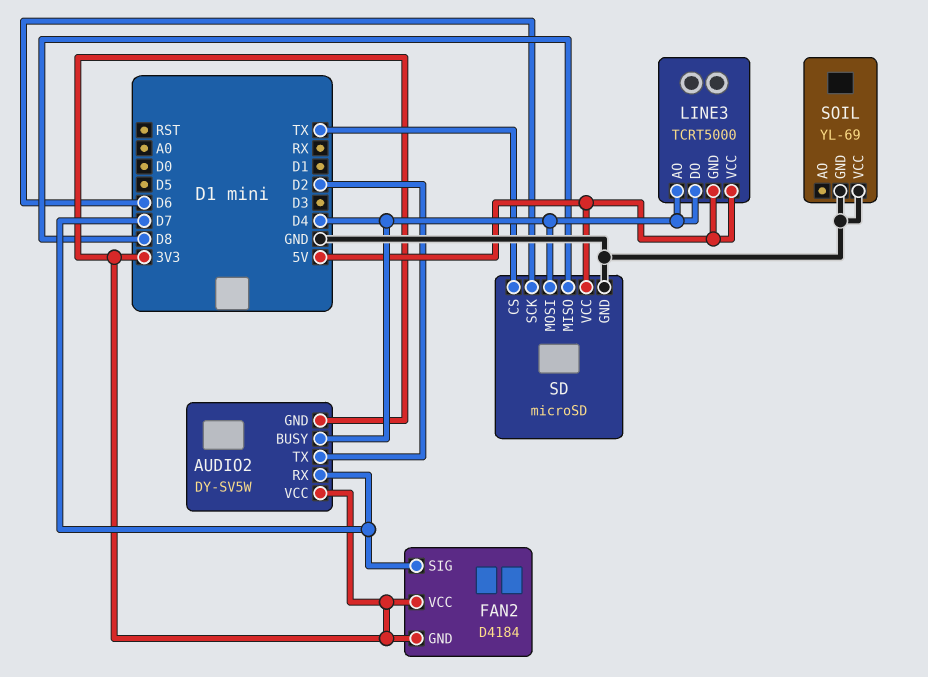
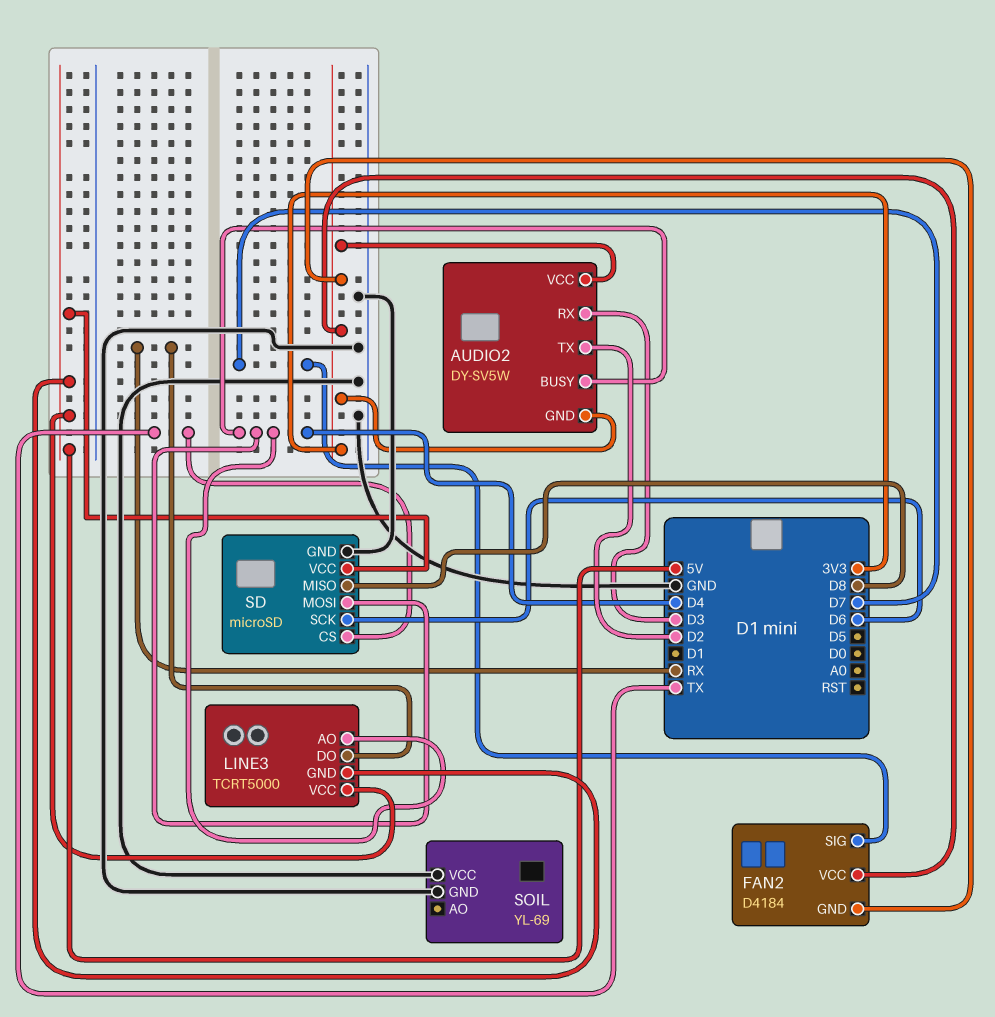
AUDIO2 pin RX: D7 -> D3
LINE3 pin DO: D4 -> RX

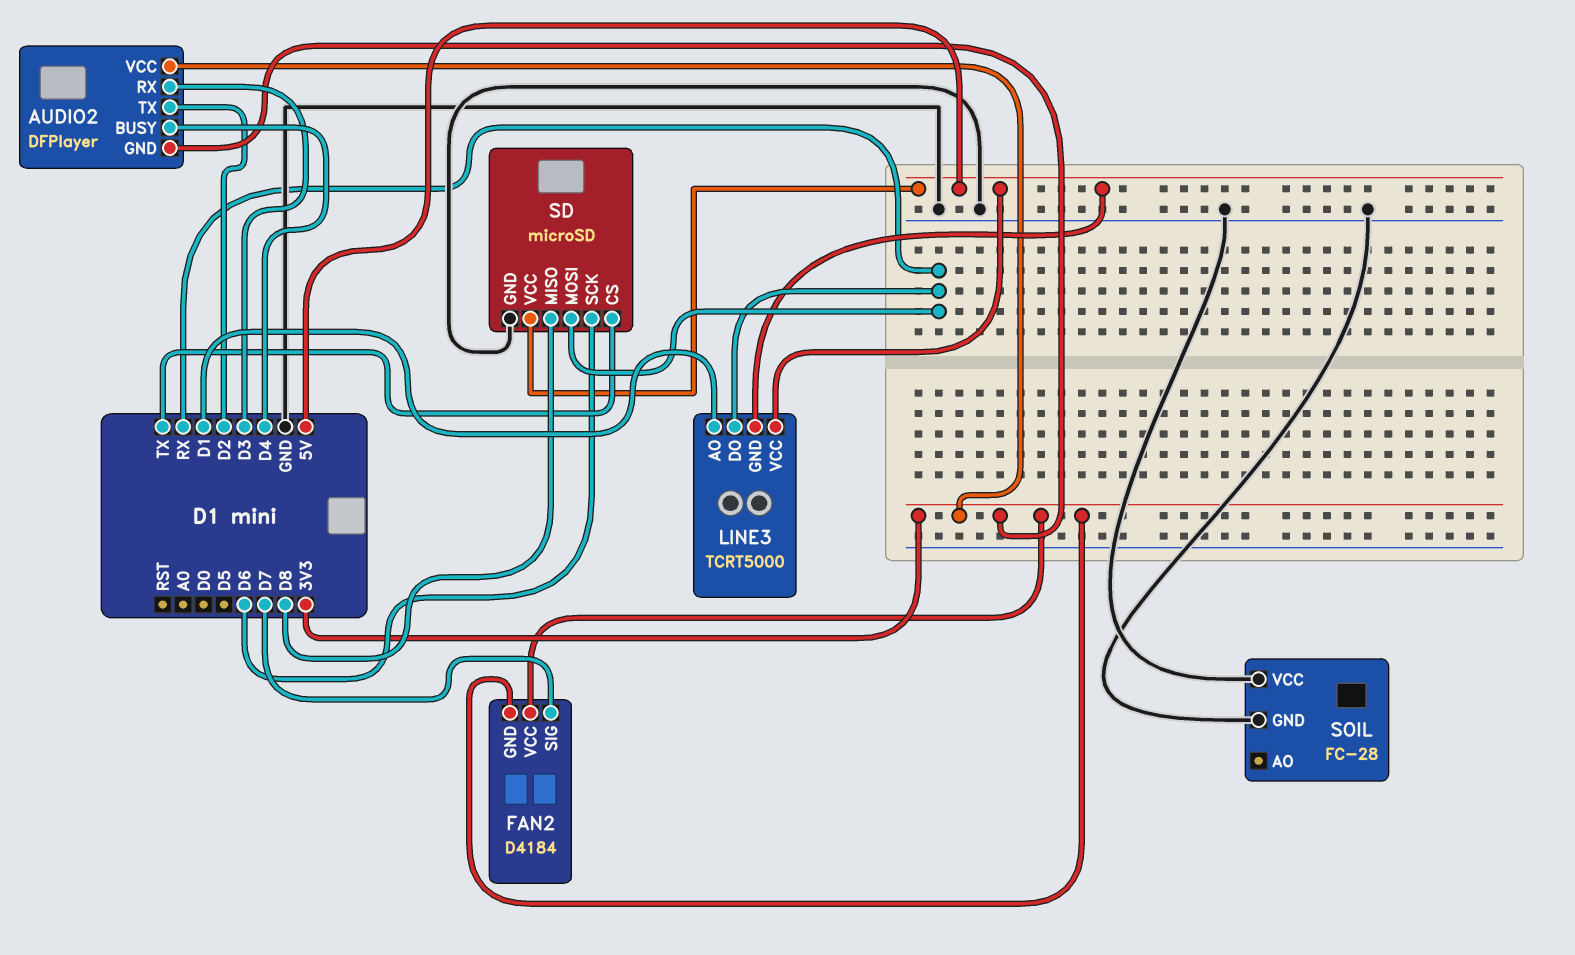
AUDIO2: DY-SV5W -> DFPlayer
LINE3 pin AO: D4 -> D1
SD pin MOSI: D4 -> RX
SOIL: YL-69 -> FC-28

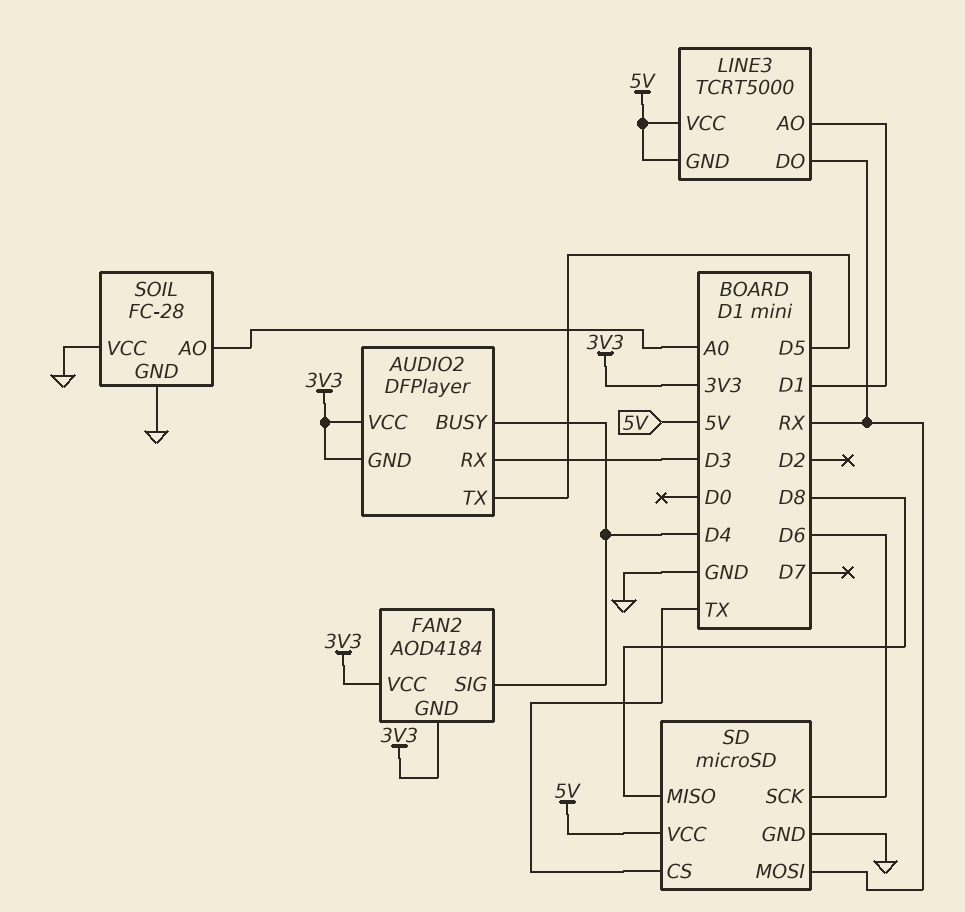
AUDIO2 pin TX: D2 -> D5
FAN2: D4184 -> AOD4184
FAN2 pin SIG: D7 -> D4
SOIL pin AO: none -> A0

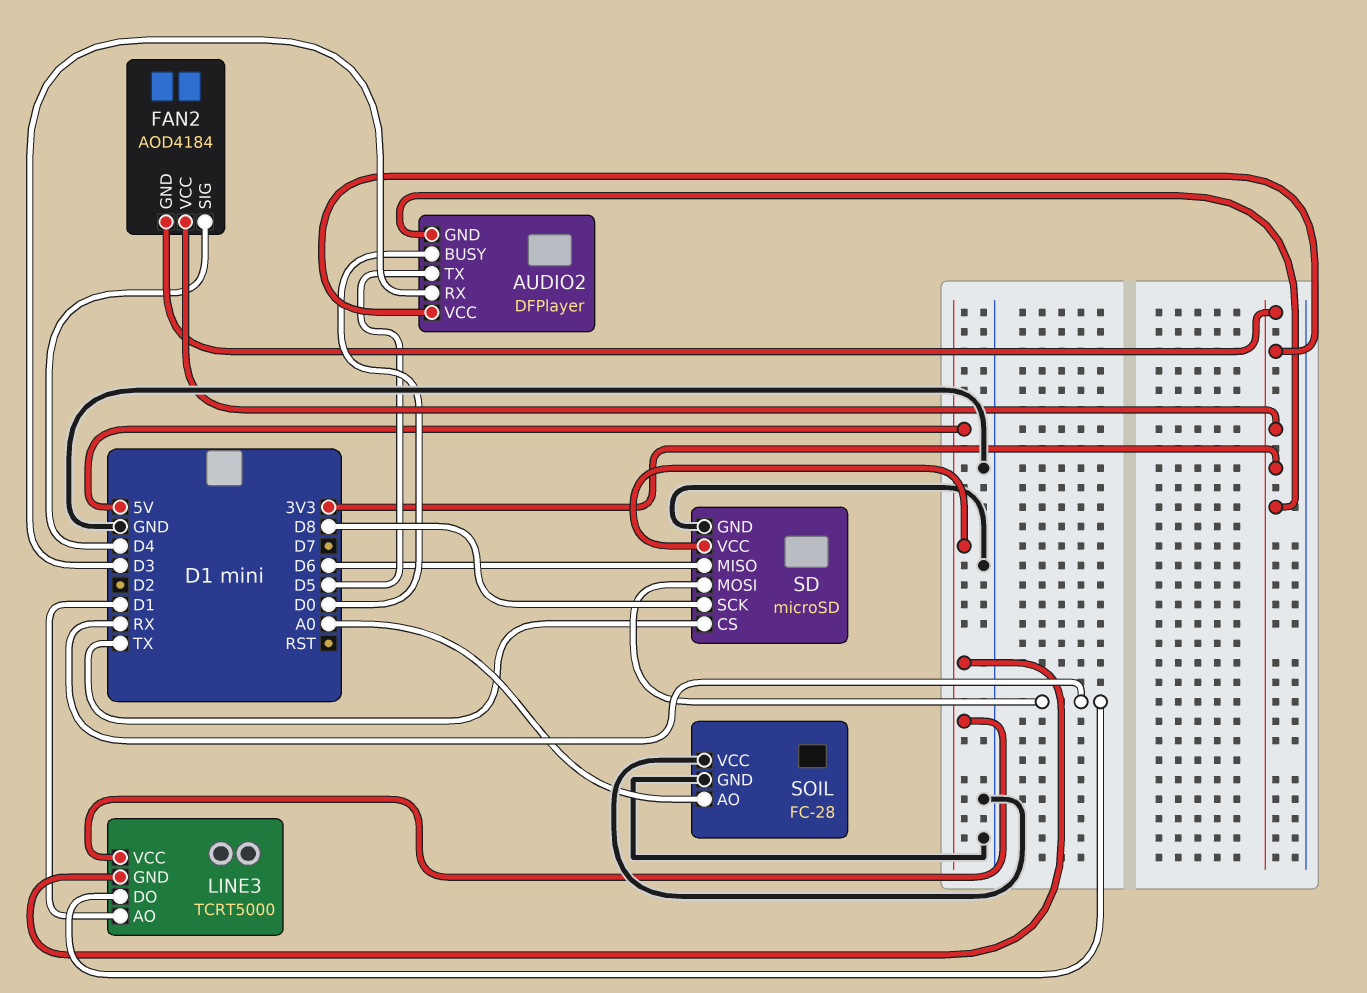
AUDIO2 pin BUSY: D4 -> D0
SD pin MISO: D8 -> D6
SD pin SCK: D6 -> D8

